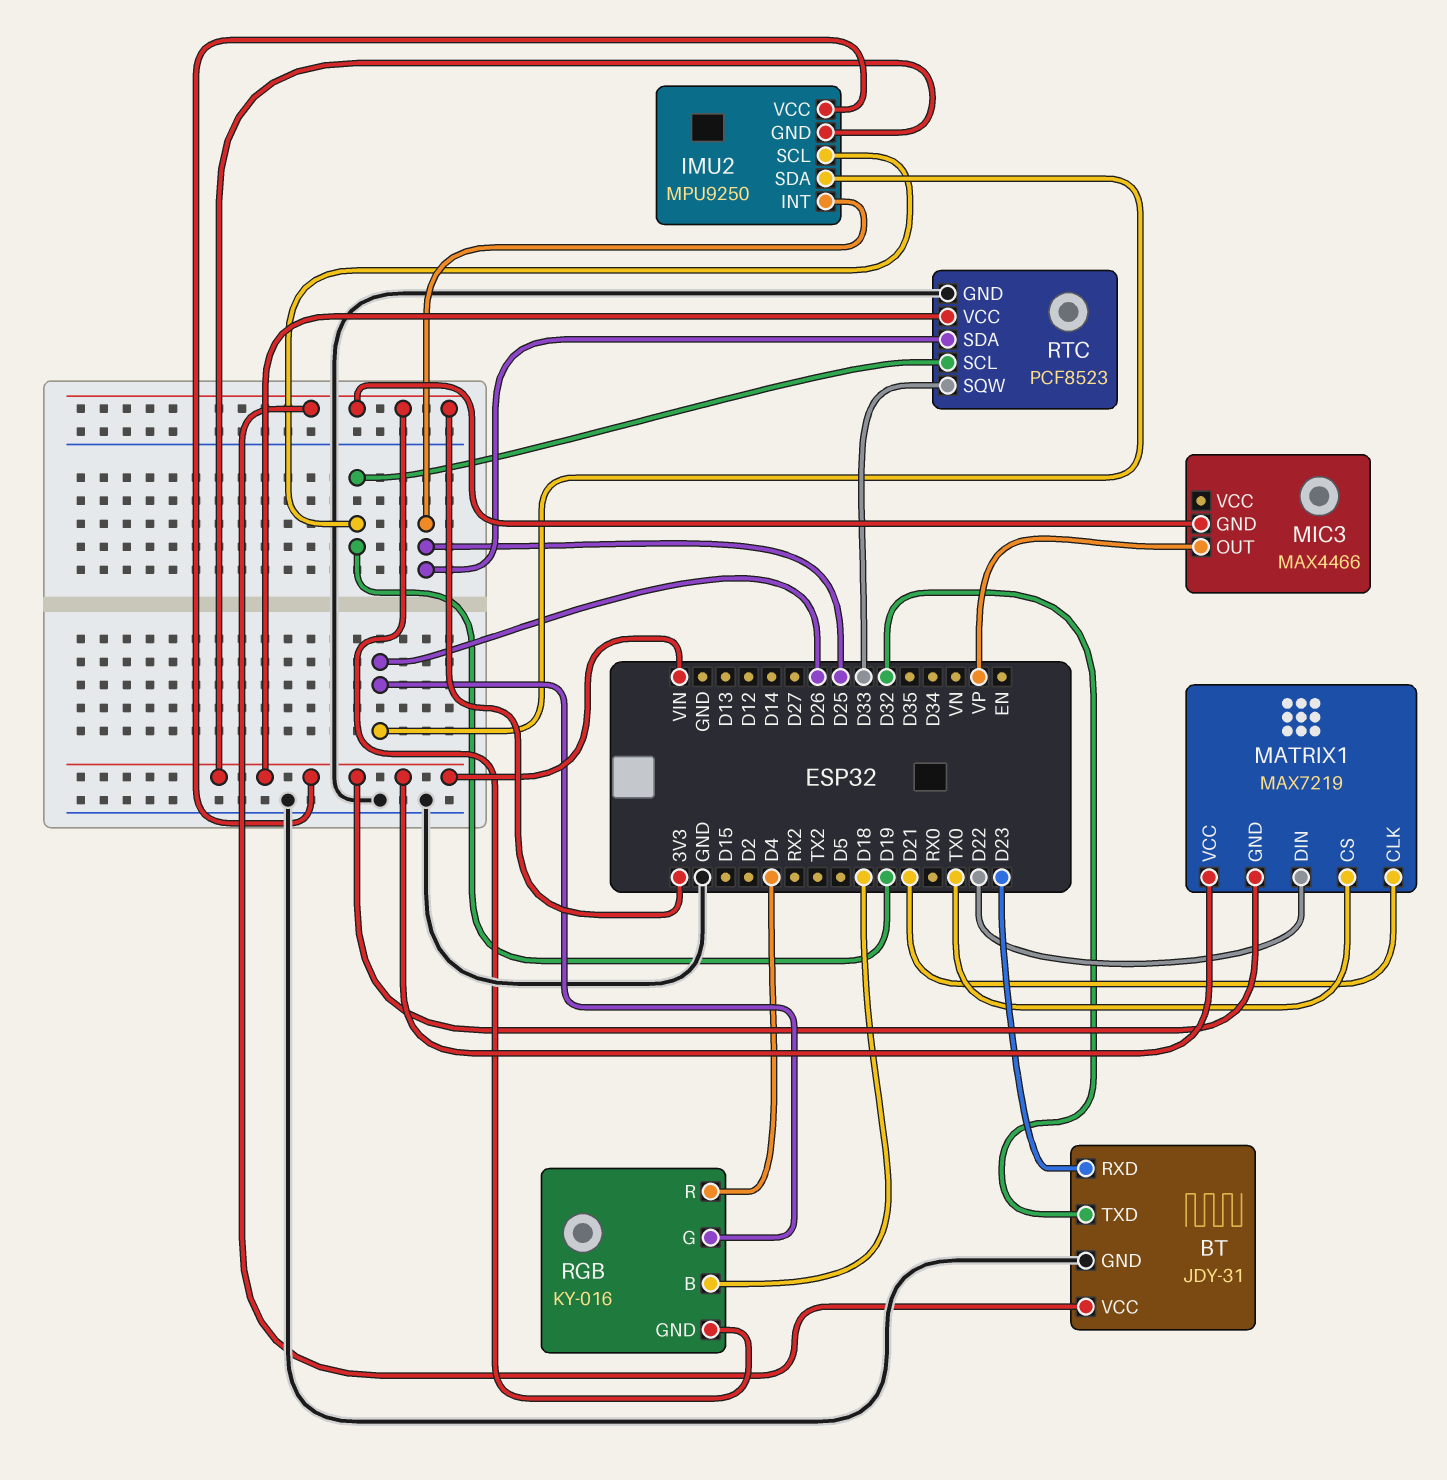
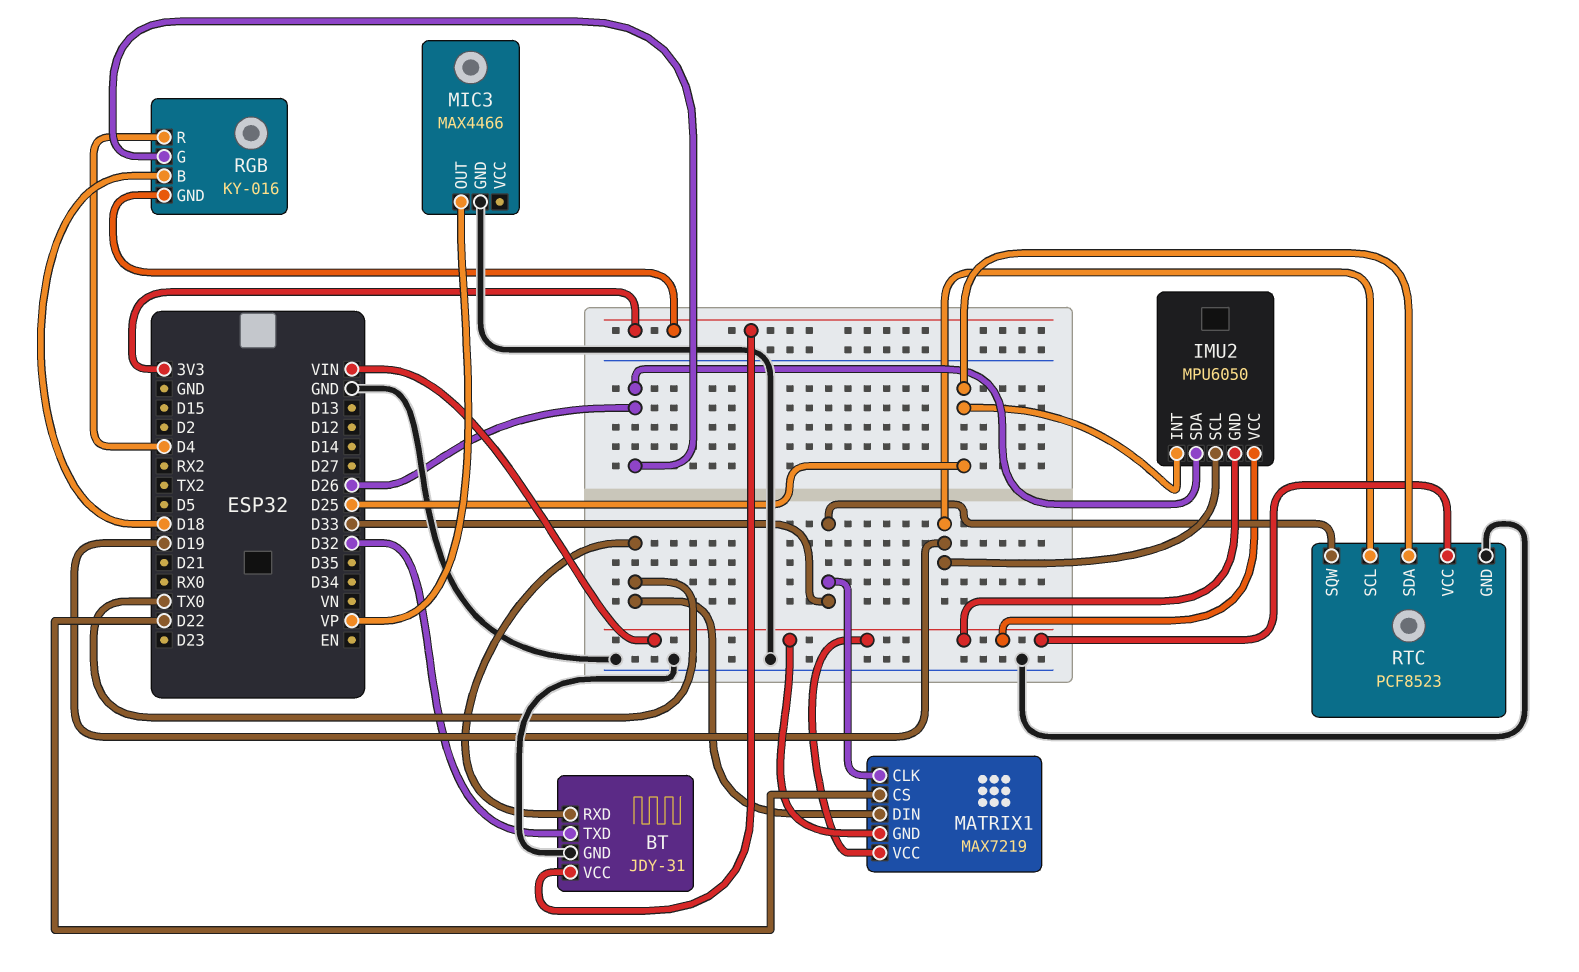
BT pin RXD: D23 -> TX0
IMU2: MPU9250 -> MPU6050
MATRIX1 pin CLK: D21 -> D33
MATRIX1 pin CS: TX0 -> D22
MATRIX1 pin DIN: D22 -> TX0
MIC3 pin GND: 3V3 -> GND

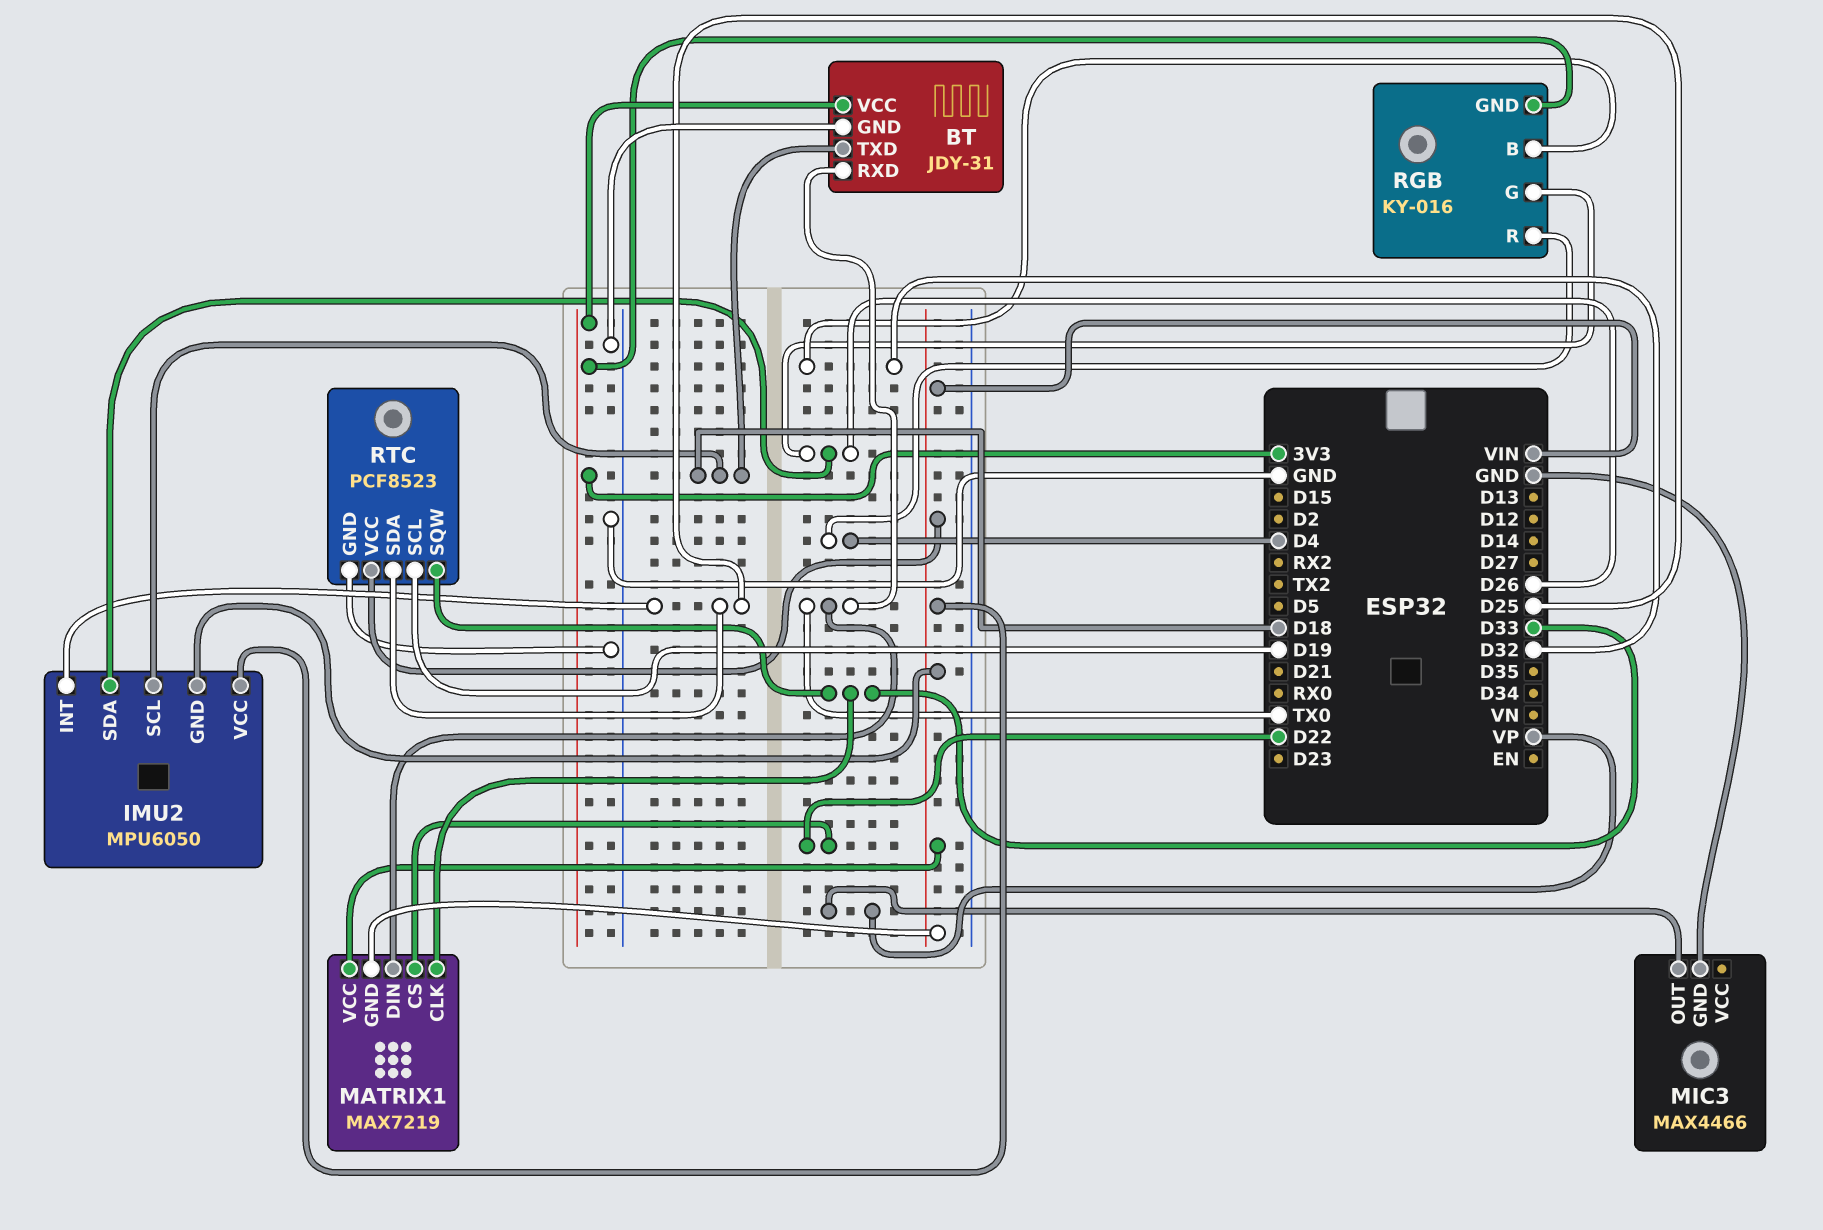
BT pin TXD: D32 -> D18
IMU2 pin SCL: D19 -> D18
RGB pin B: D18 -> D32

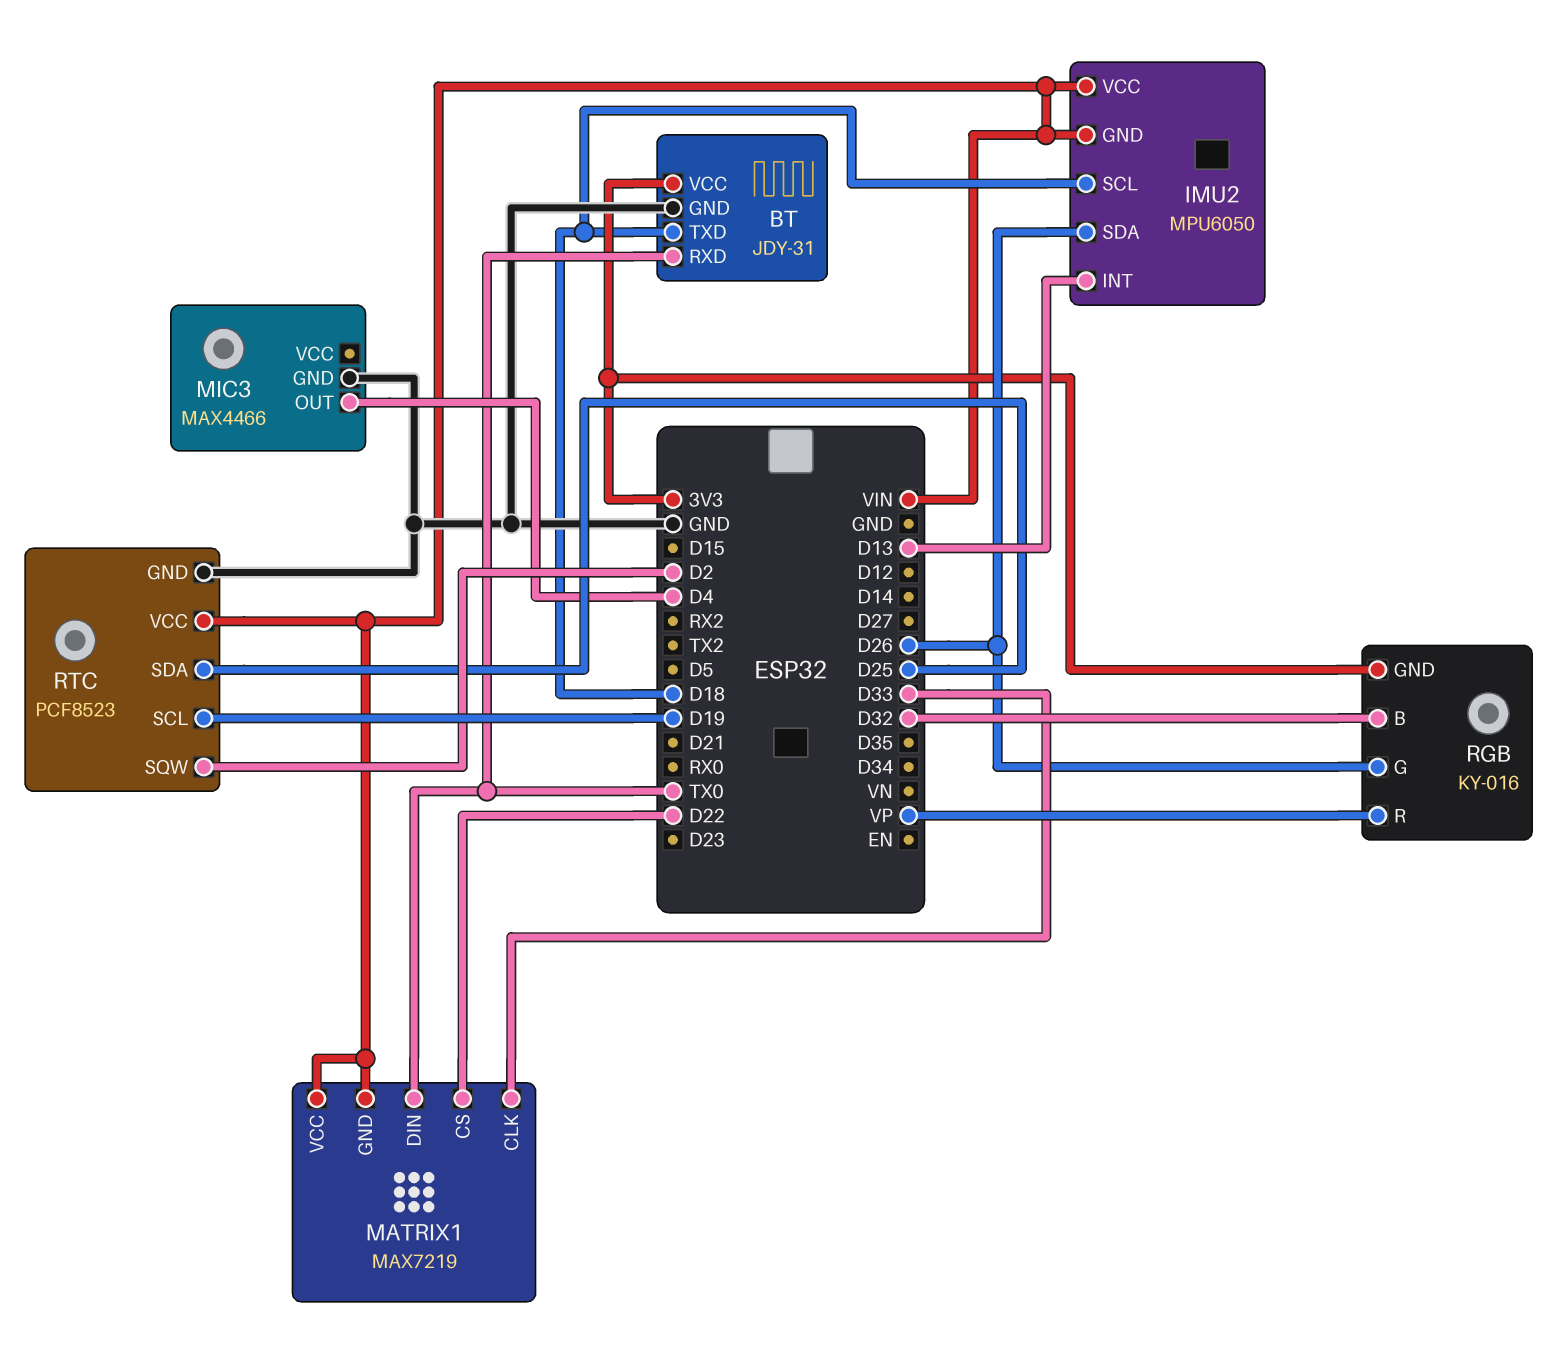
IMU2 pin INT: D25 -> D13
MIC3 pin OUT: VP -> D4
RGB pin R: D4 -> VP
RTC pin SQW: D33 -> D2

